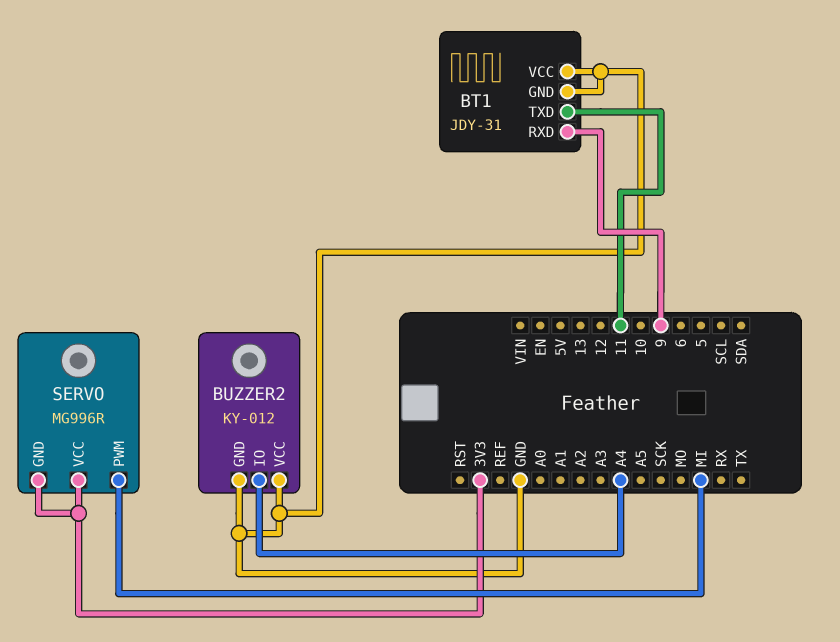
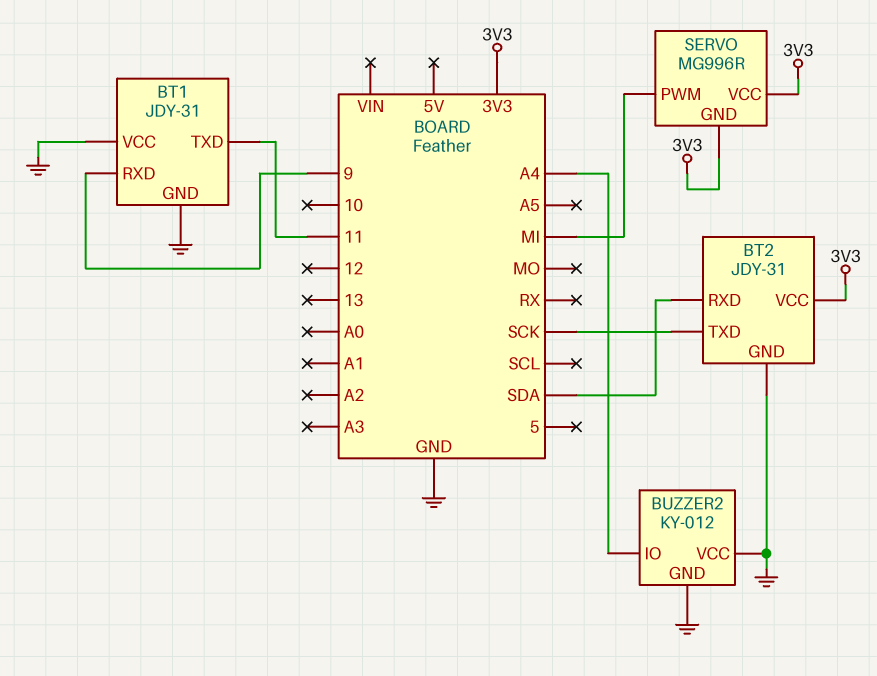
BT2: none -> JDY-31
BT2 pin GND: none -> GND
BT2 pin RXD: none -> SDA
BT2 pin TXD: none -> SCK
BT2 pin VCC: none -> 3V3

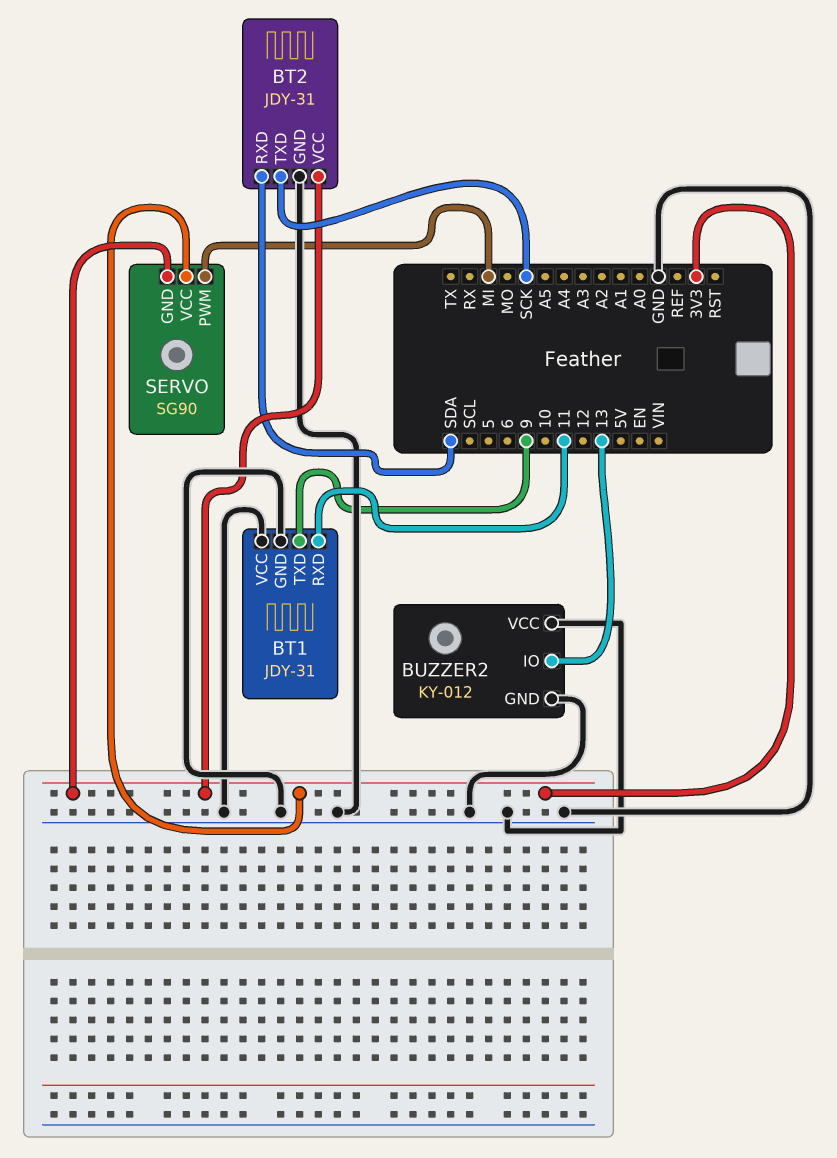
BT1 pin RXD: 9 -> 11
BT1 pin TXD: 11 -> 9
BUZZER2 pin IO: A4 -> 13
SERVO: MG996R -> SG90

